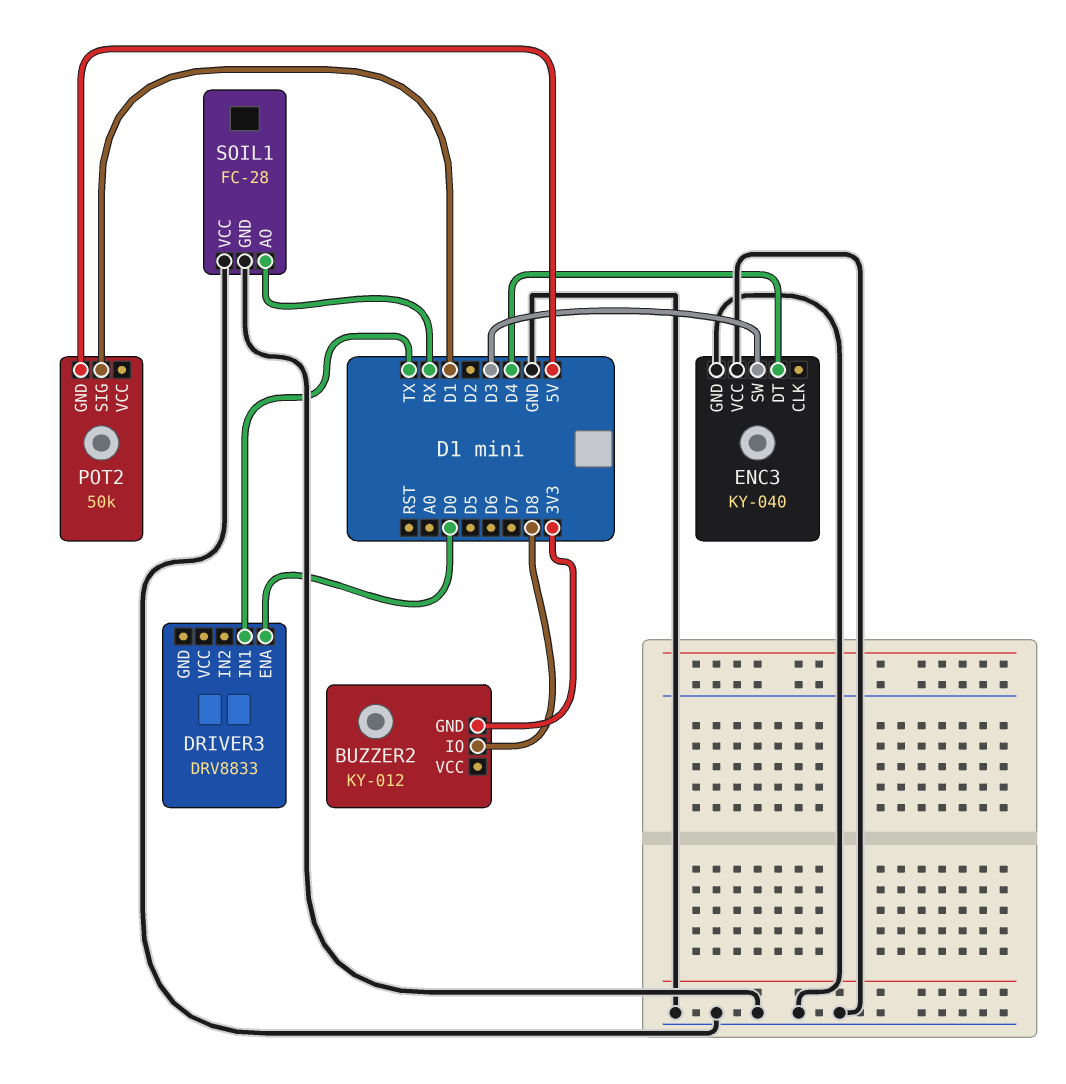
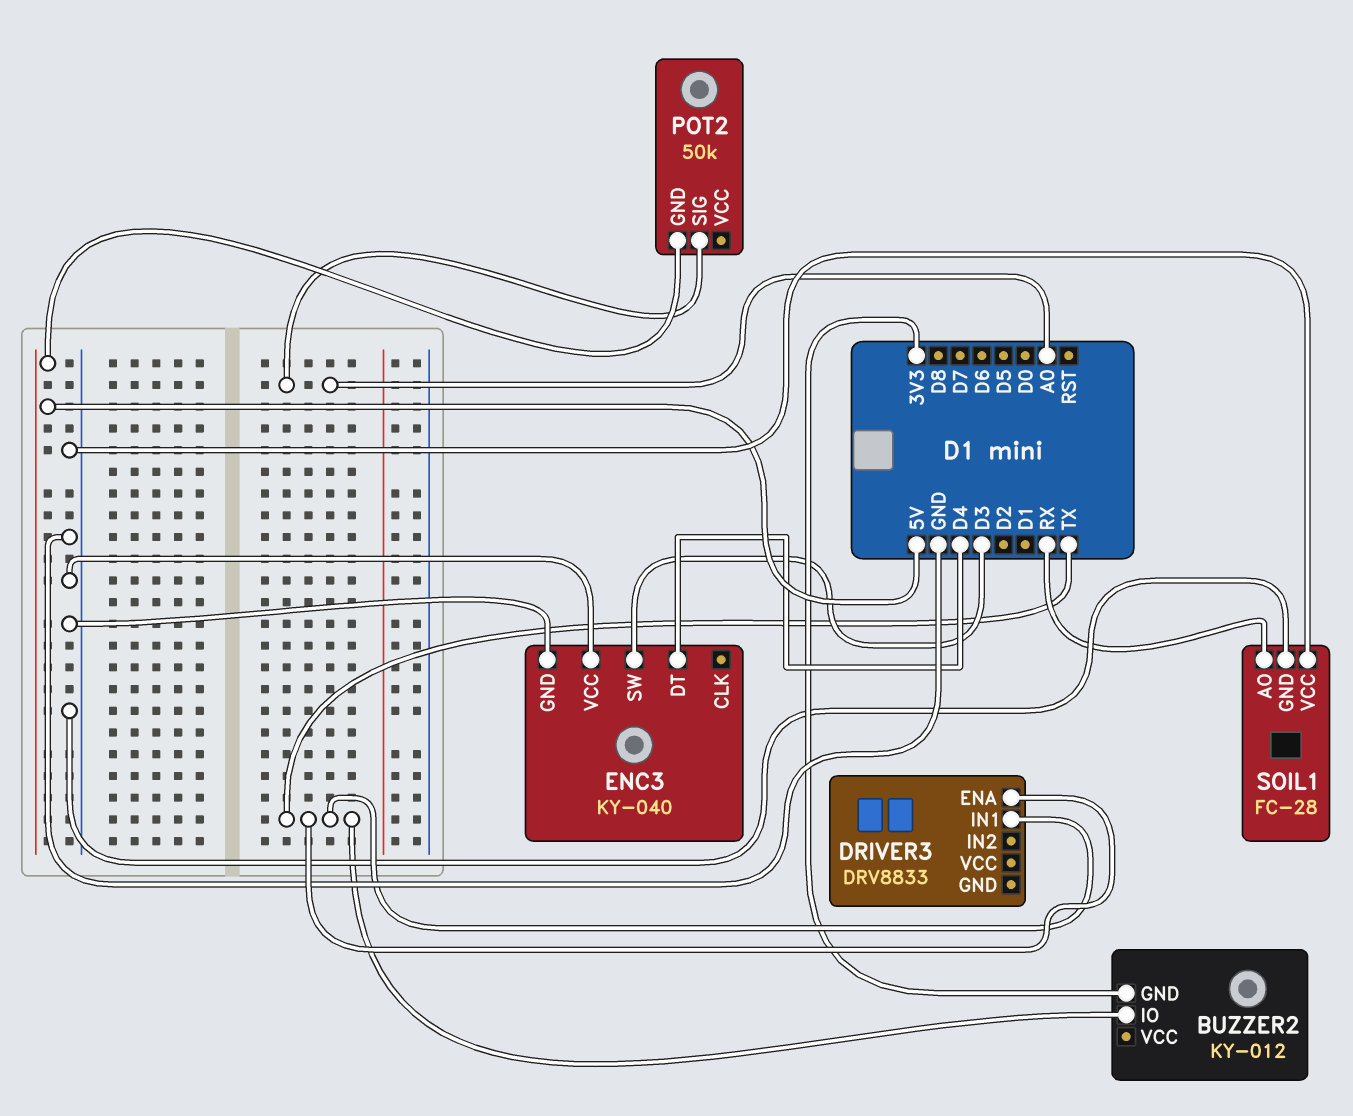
BUZZER2 pin IO: D8 -> TX
DRIVER3 pin ENA: D0 -> TX
POT2 pin SIG: D1 -> A0

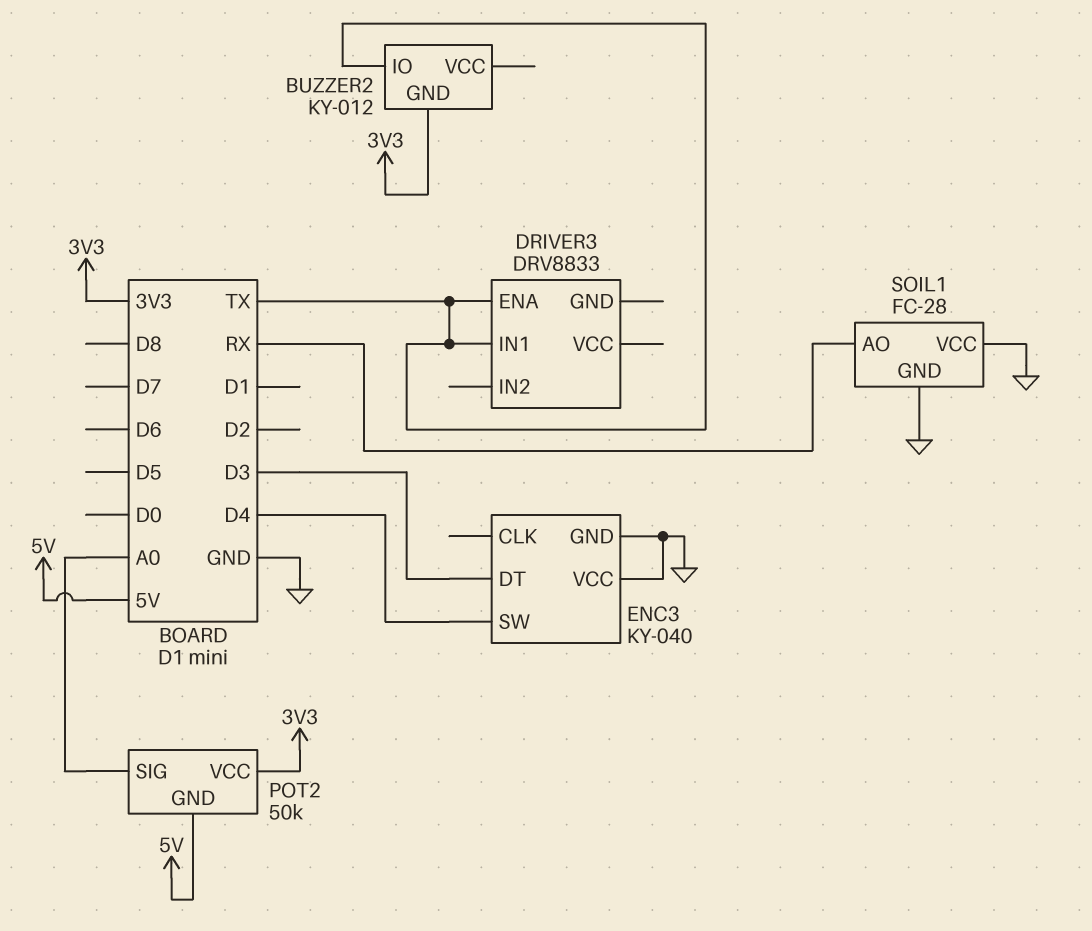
ENC3 pin DT: D4 -> D3
ENC3 pin SW: D3 -> D4
POT2 pin VCC: none -> 3V3

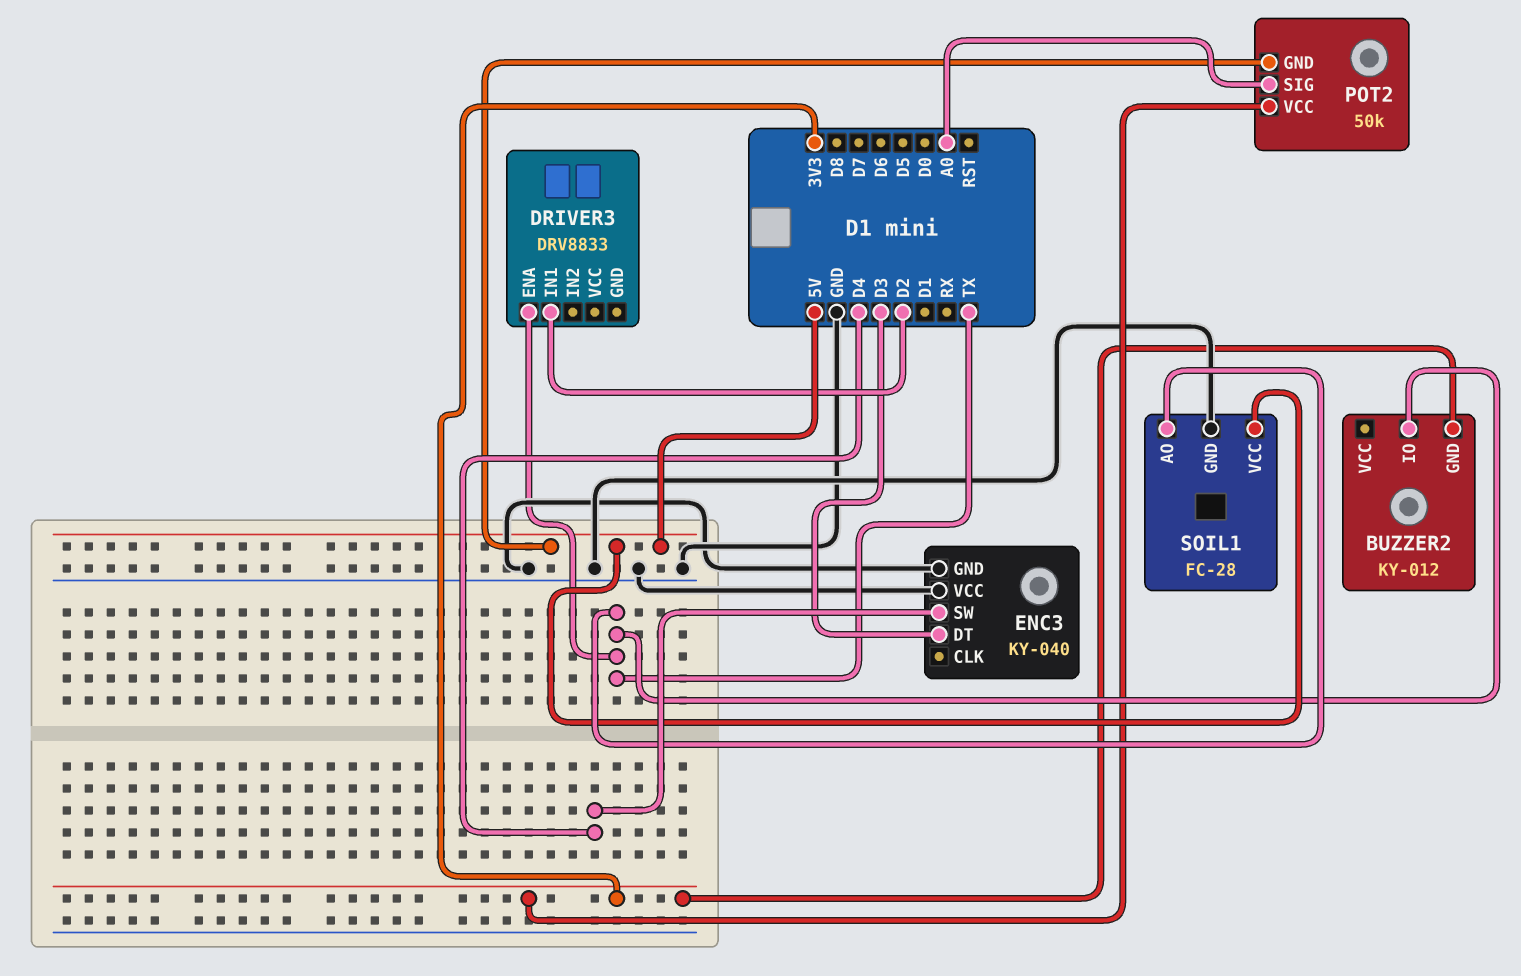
DRIVER3 pin IN1: TX -> D2
SOIL1 pin AO: RX -> TX
SOIL1 pin VCC: GND -> 5V

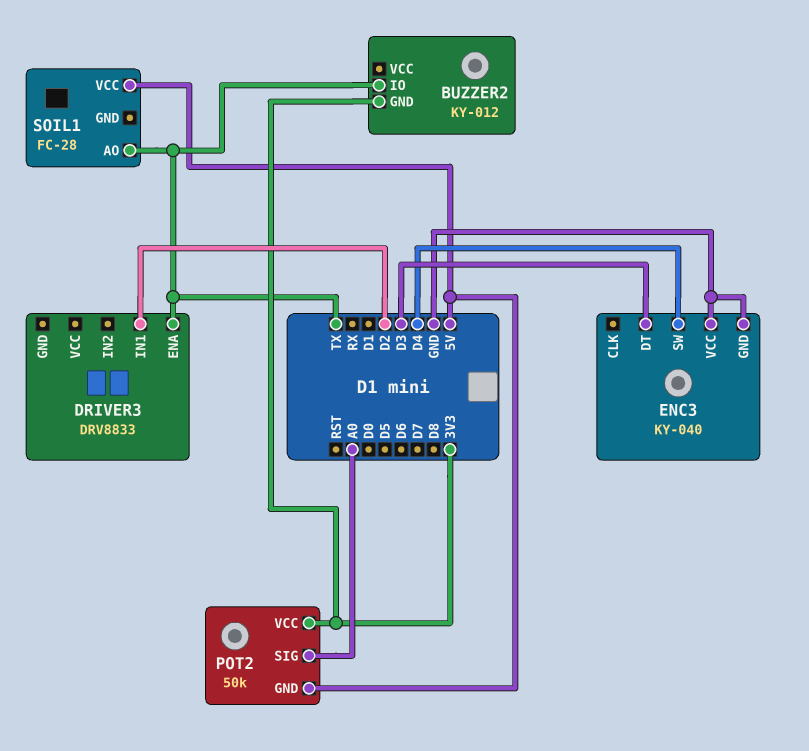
SOIL1 pin GND: GND -> none

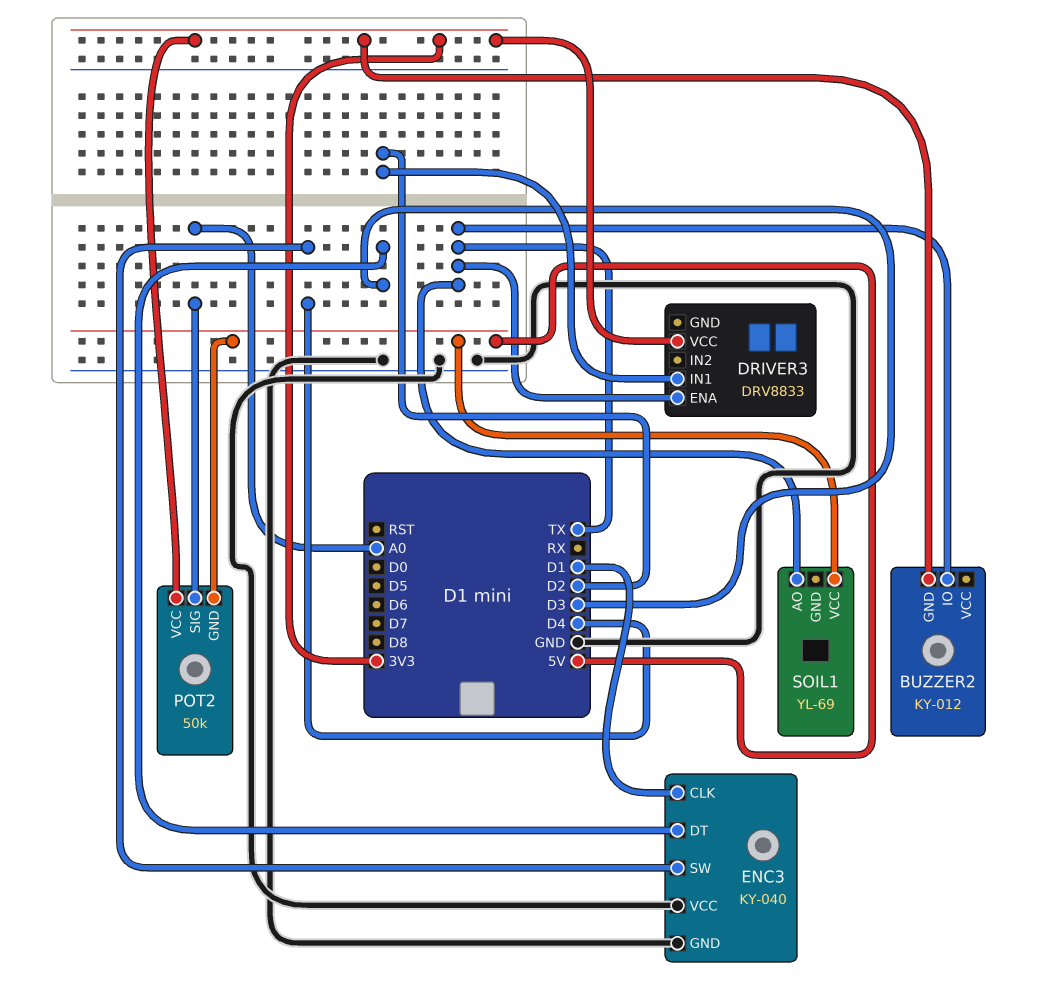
DRIVER3 pin VCC: none -> 3V3
ENC3 pin CLK: none -> D1
SOIL1: FC-28 -> YL-69

